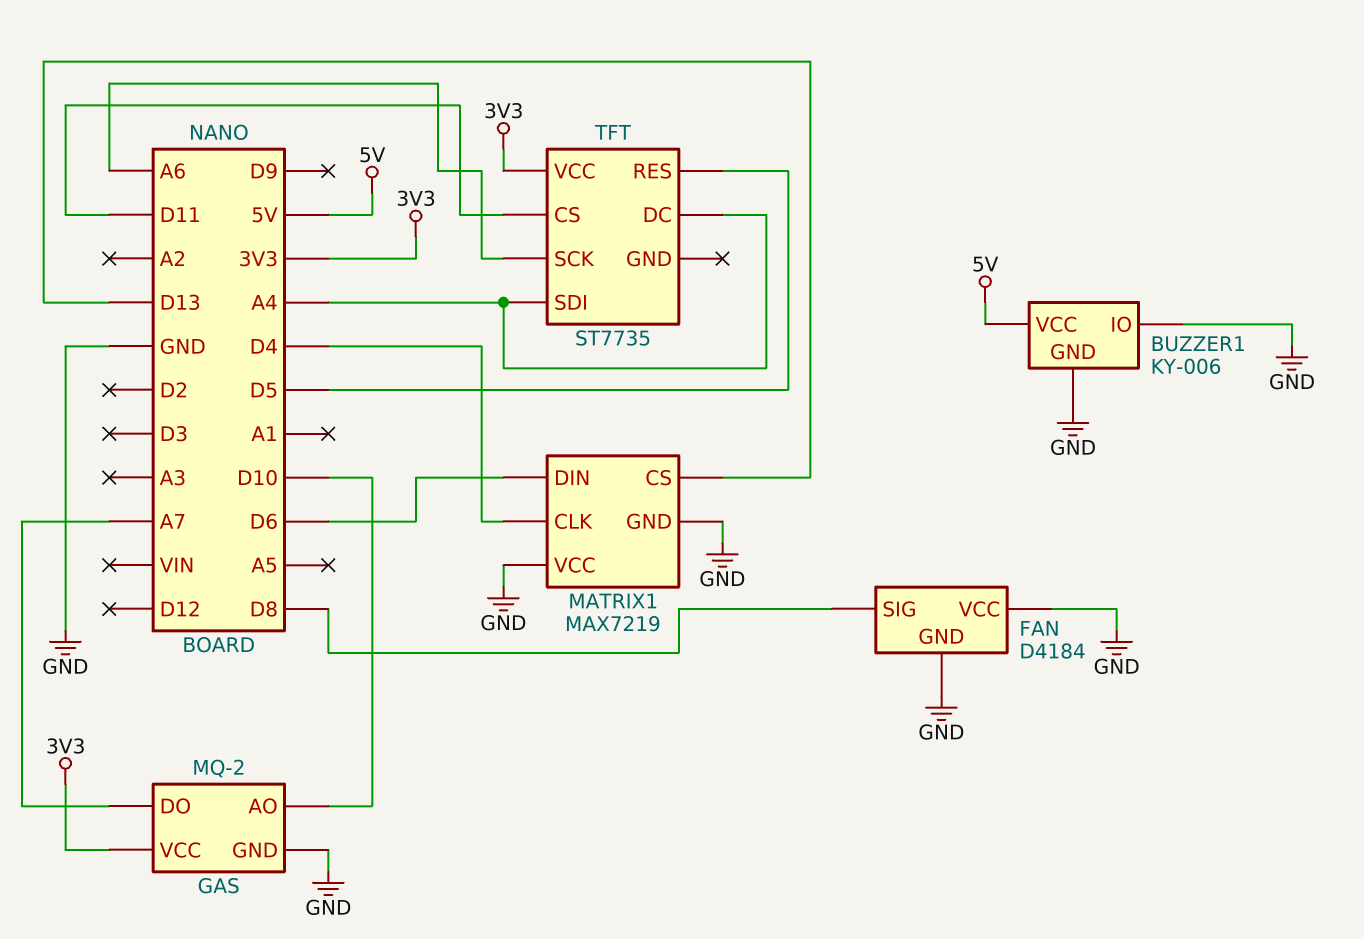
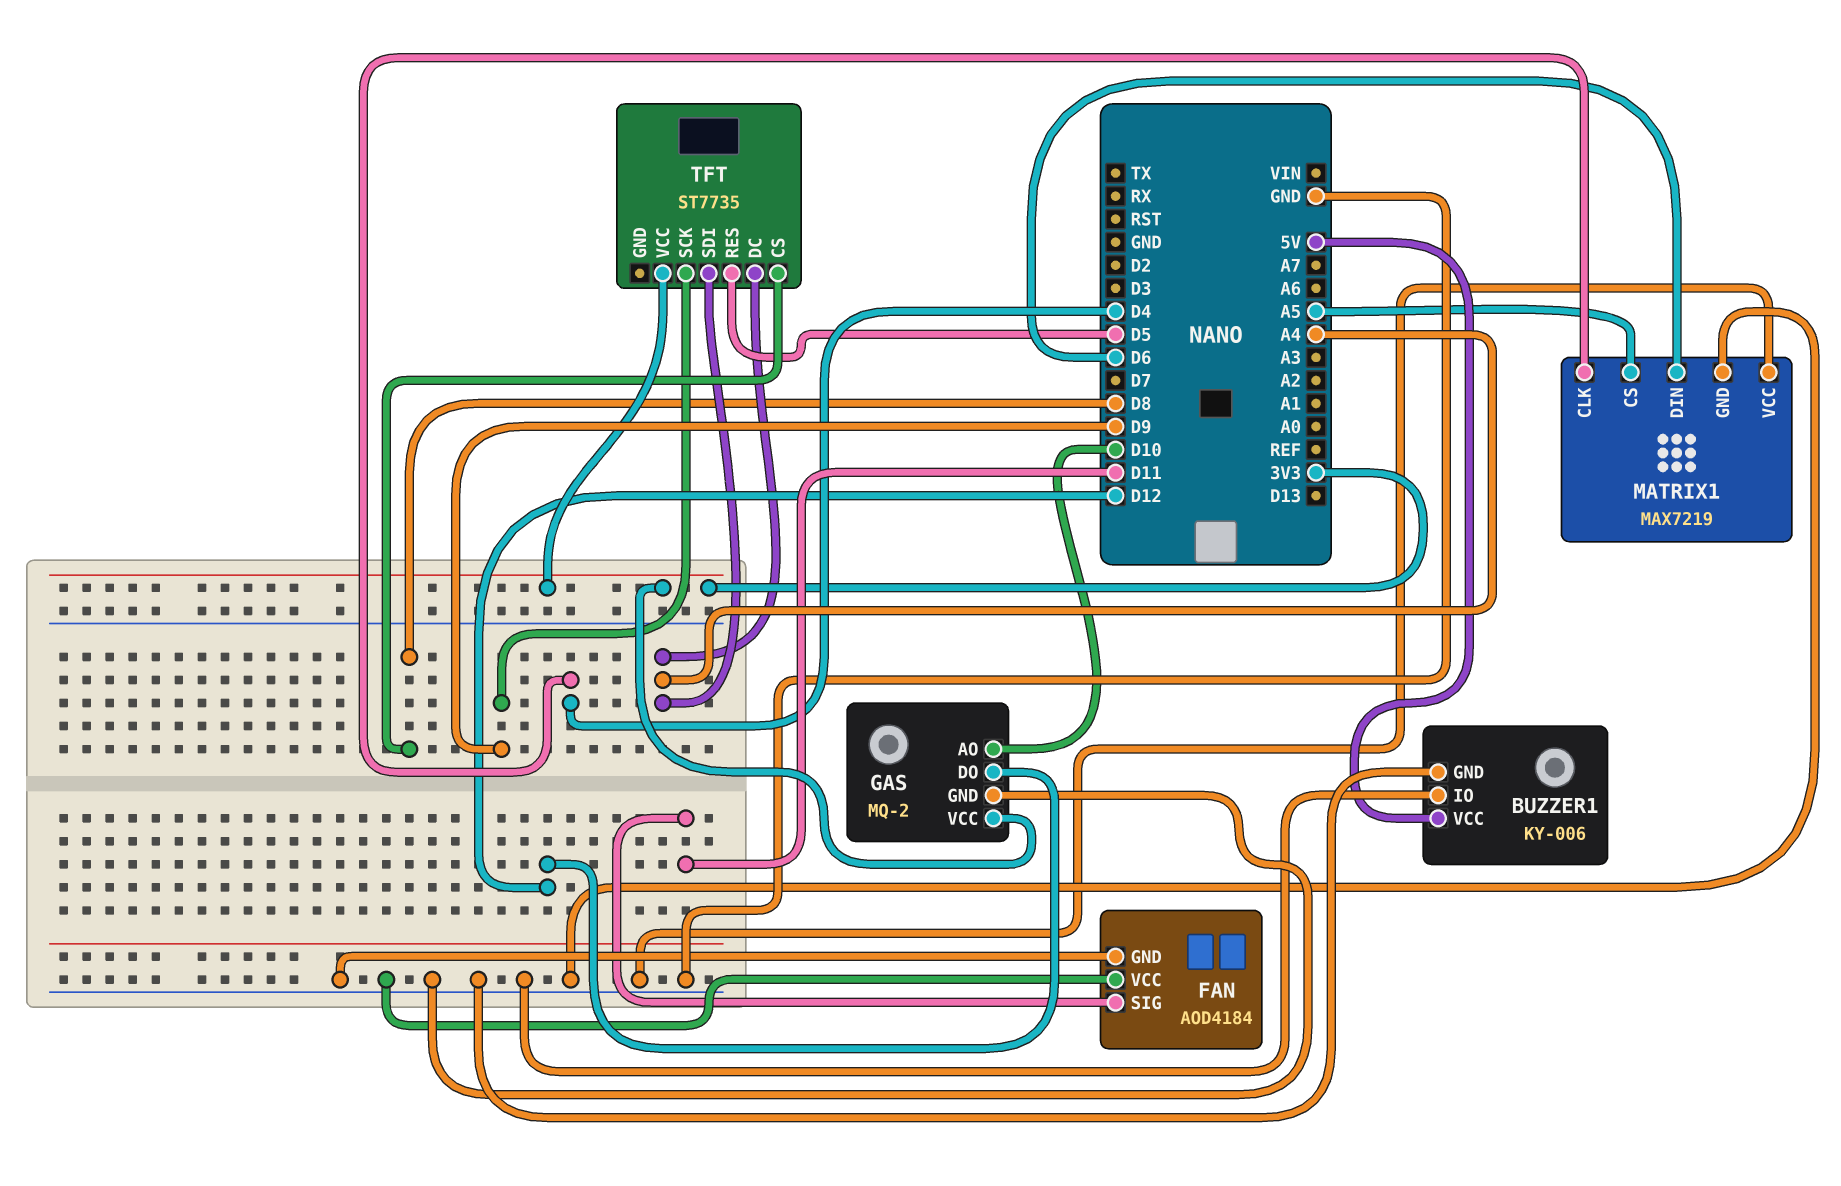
FAN: D4184 -> AOD4184
FAN pin SIG: D8 -> D11
GAS pin DO: A7 -> D12
MATRIX1 pin CS: D13 -> A5
TFT pin CS: D11 -> D8
TFT pin SCK: A6 -> D9

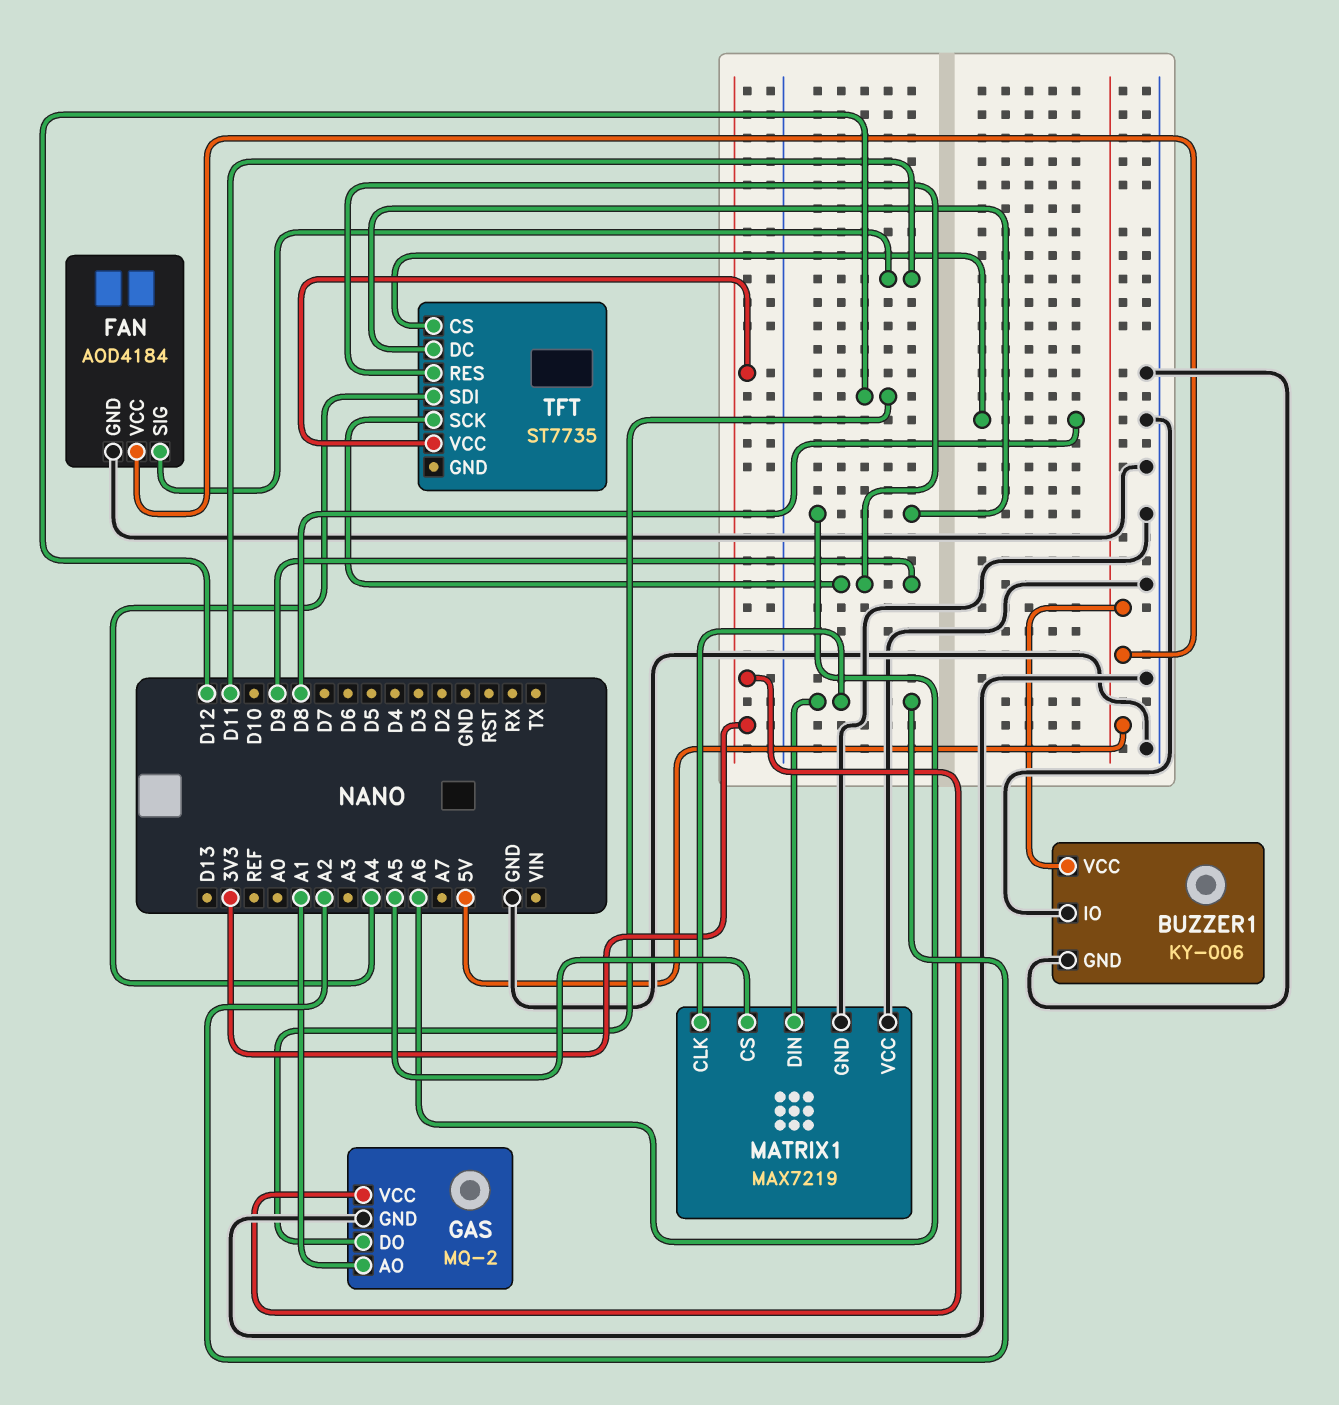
FAN pin VCC: GND -> 5V
GAS pin AO: D10 -> A1
MATRIX1 pin CLK: D4 -> A2
MATRIX1 pin DIN: D6 -> A2
TFT pin DC: A4 -> A6
TFT pin RES: D5 -> D9

